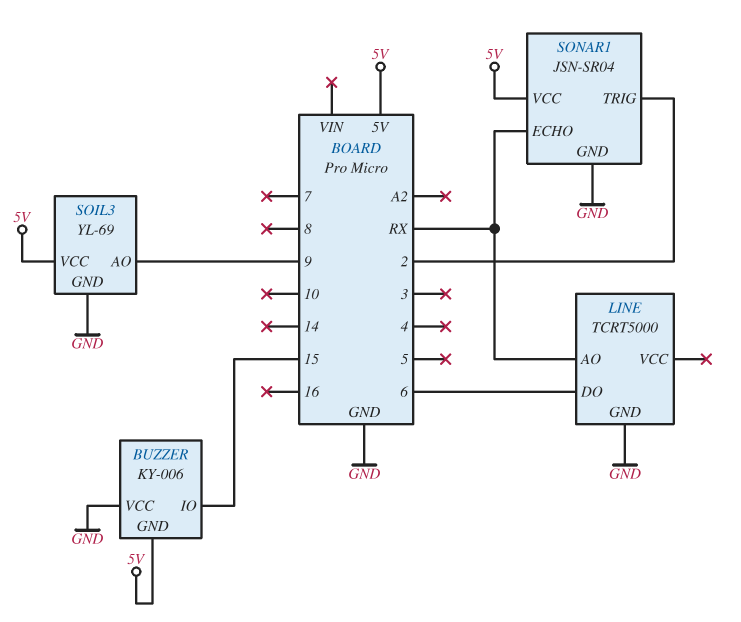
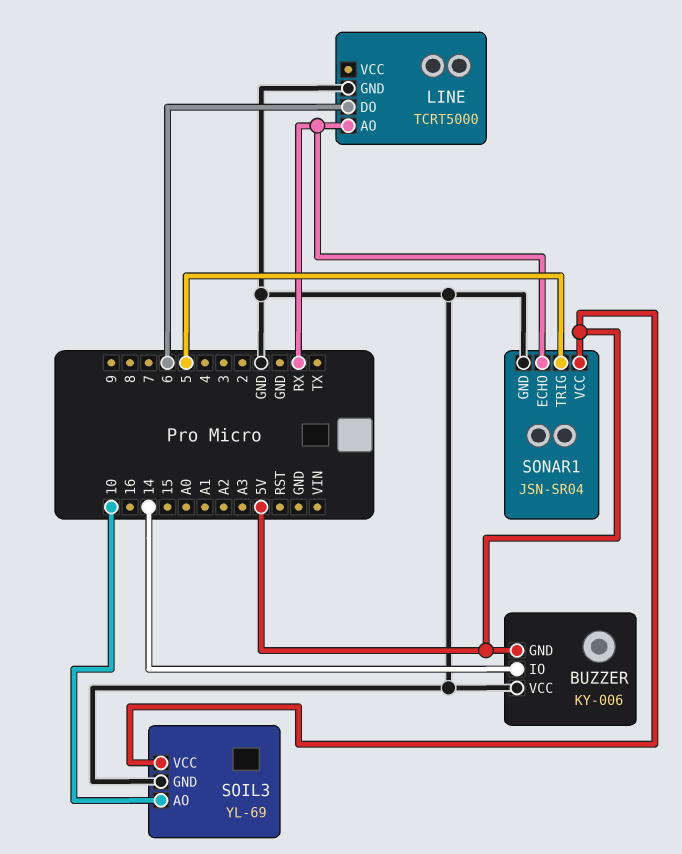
BUZZER pin IO: 15 -> 14
SOIL3 pin AO: 9 -> 10
SONAR1 pin TRIG: 2 -> 5

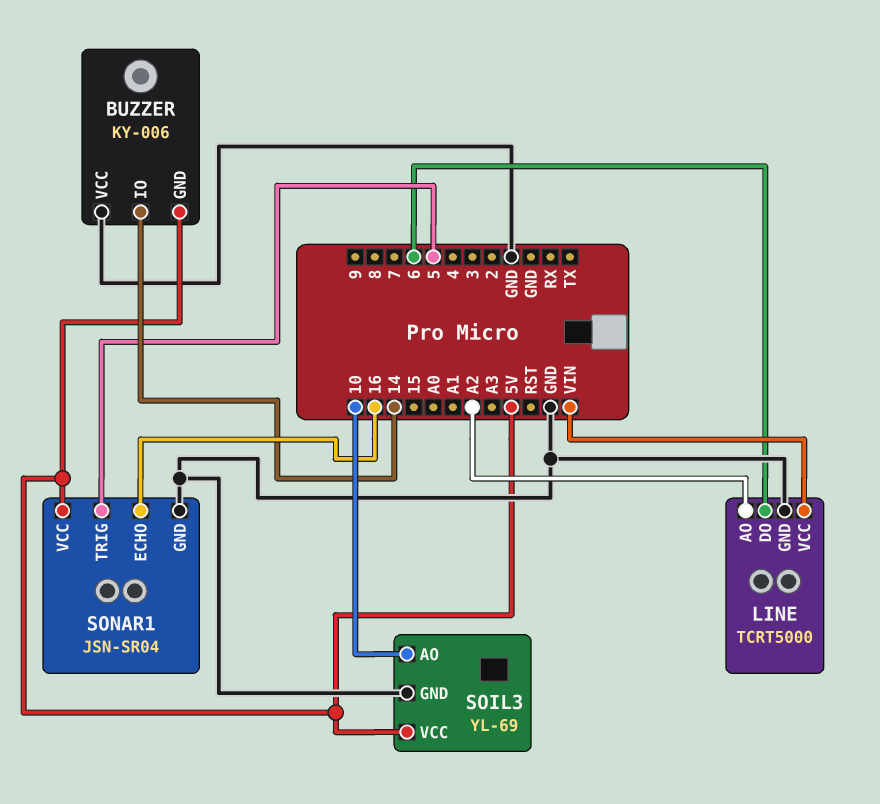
LINE pin AO: RX -> A2
LINE pin VCC: none -> VIN
SONAR1 pin ECHO: RX -> 16

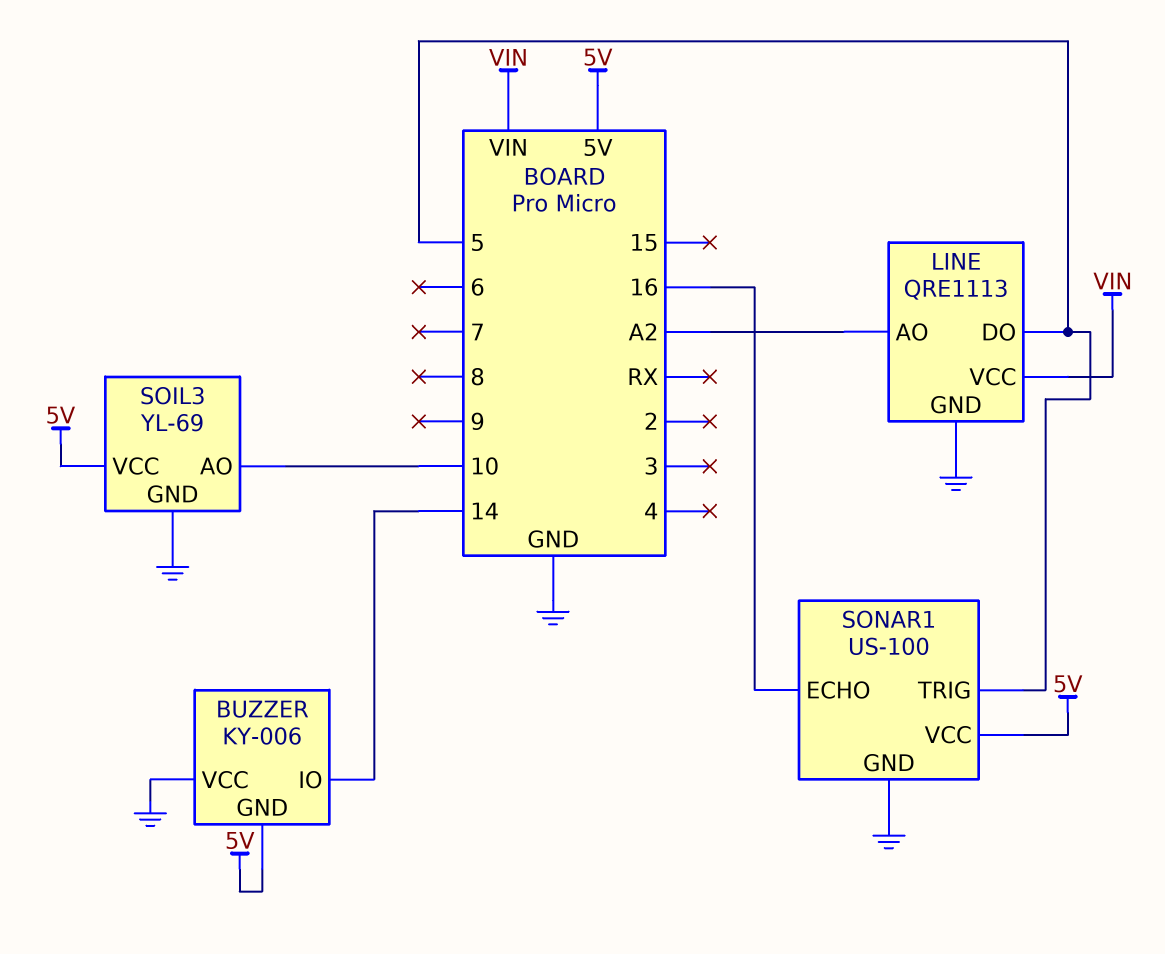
LINE: TCRT5000 -> QRE1113
LINE pin DO: 6 -> 5
SONAR1: JSN-SR04 -> US-100

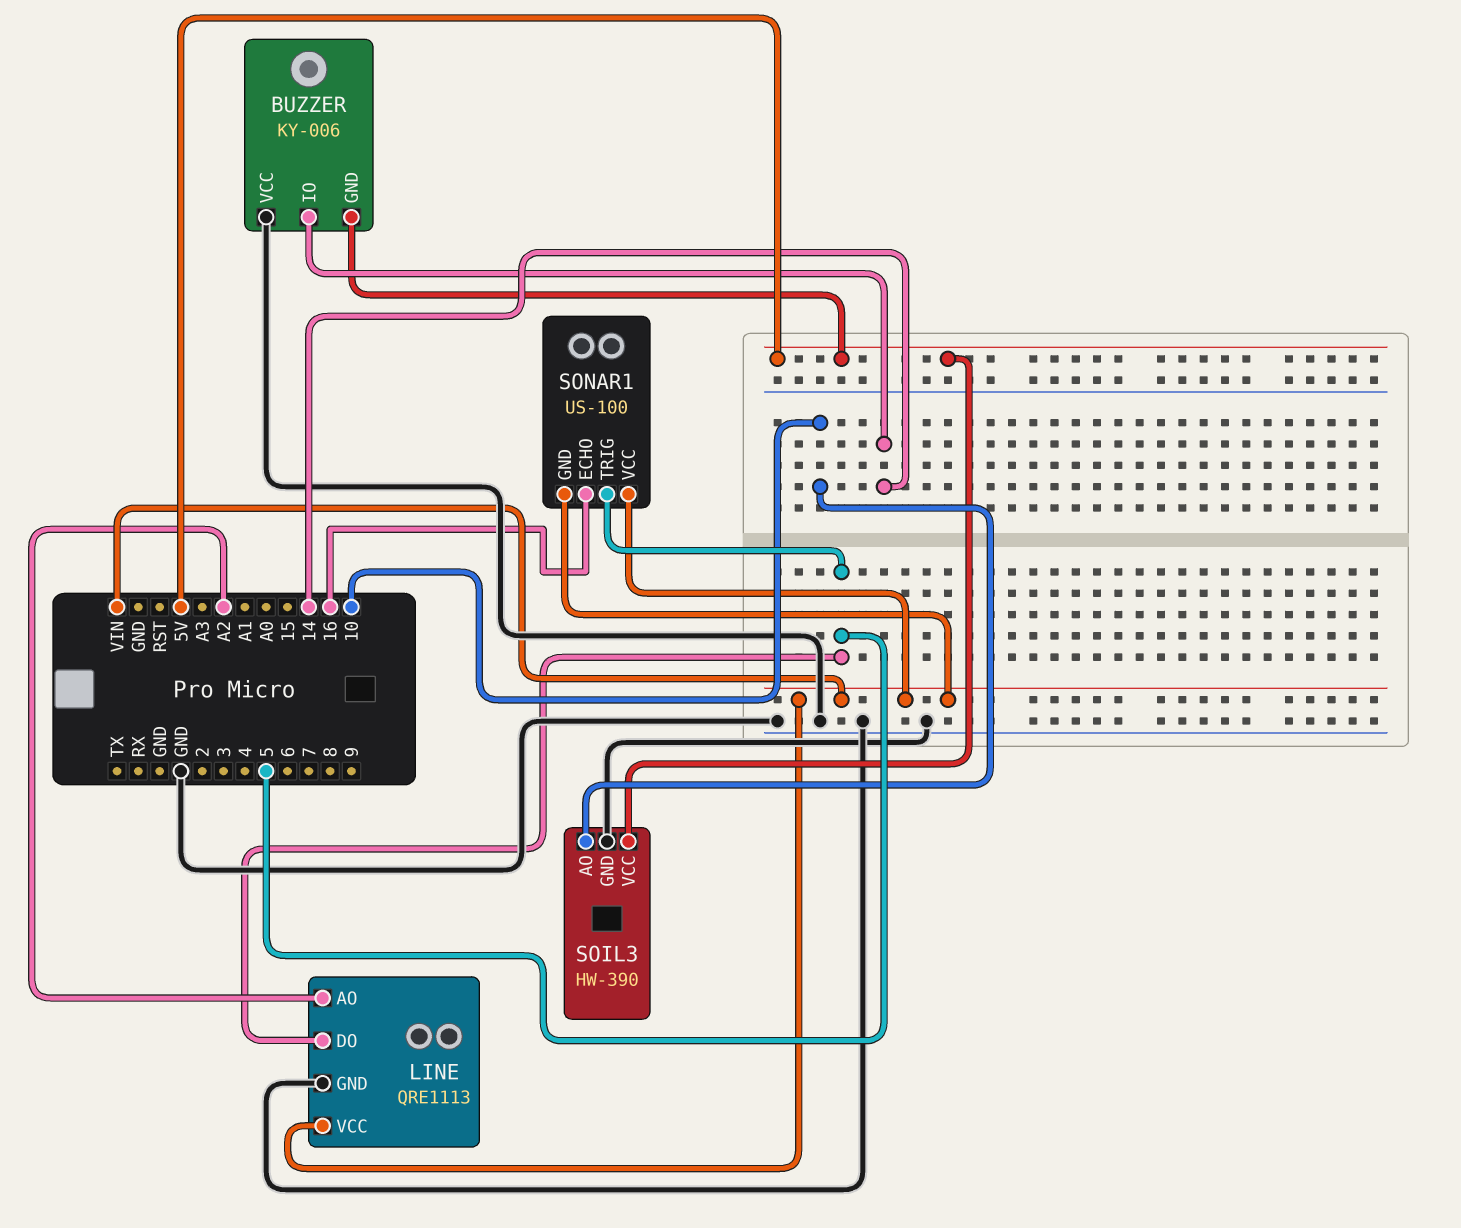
SOIL3: YL-69 -> HW-390
SONAR1 pin GND: GND -> VIN
SONAR1 pin VCC: 5V -> VIN

